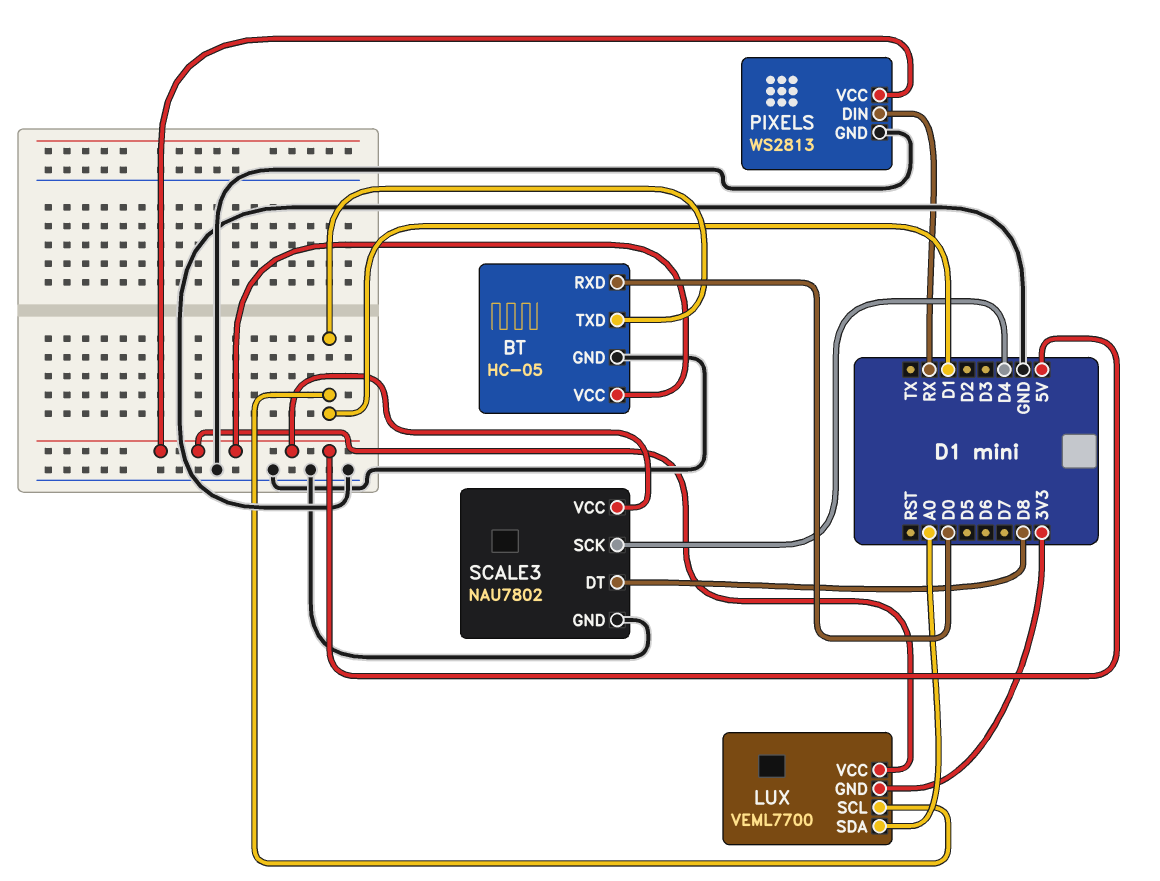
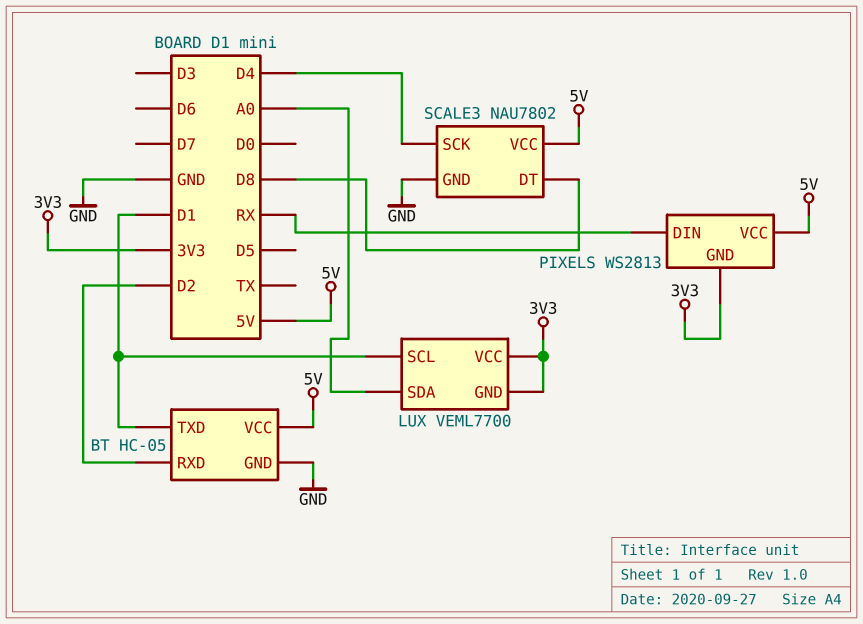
BT pin RXD: D0 -> D2
LUX pin VCC: 5V -> 3V3
PIXELS pin GND: GND -> 3V3

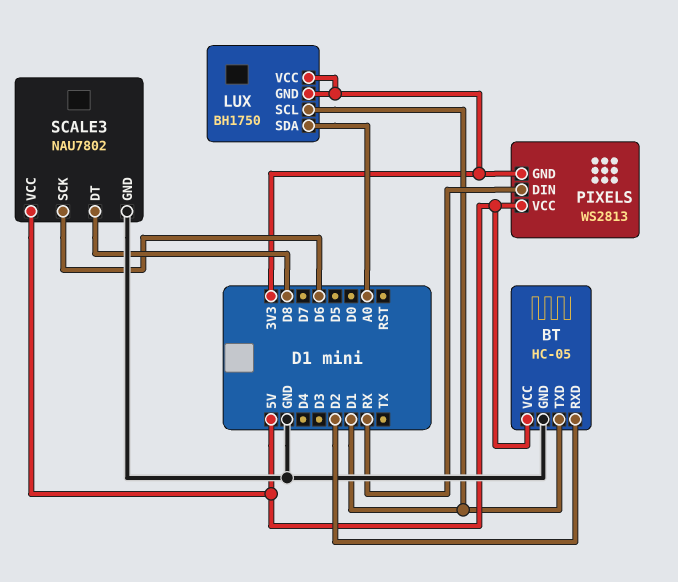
LUX: VEML7700 -> BH1750
SCALE3 pin SCK: D4 -> D6

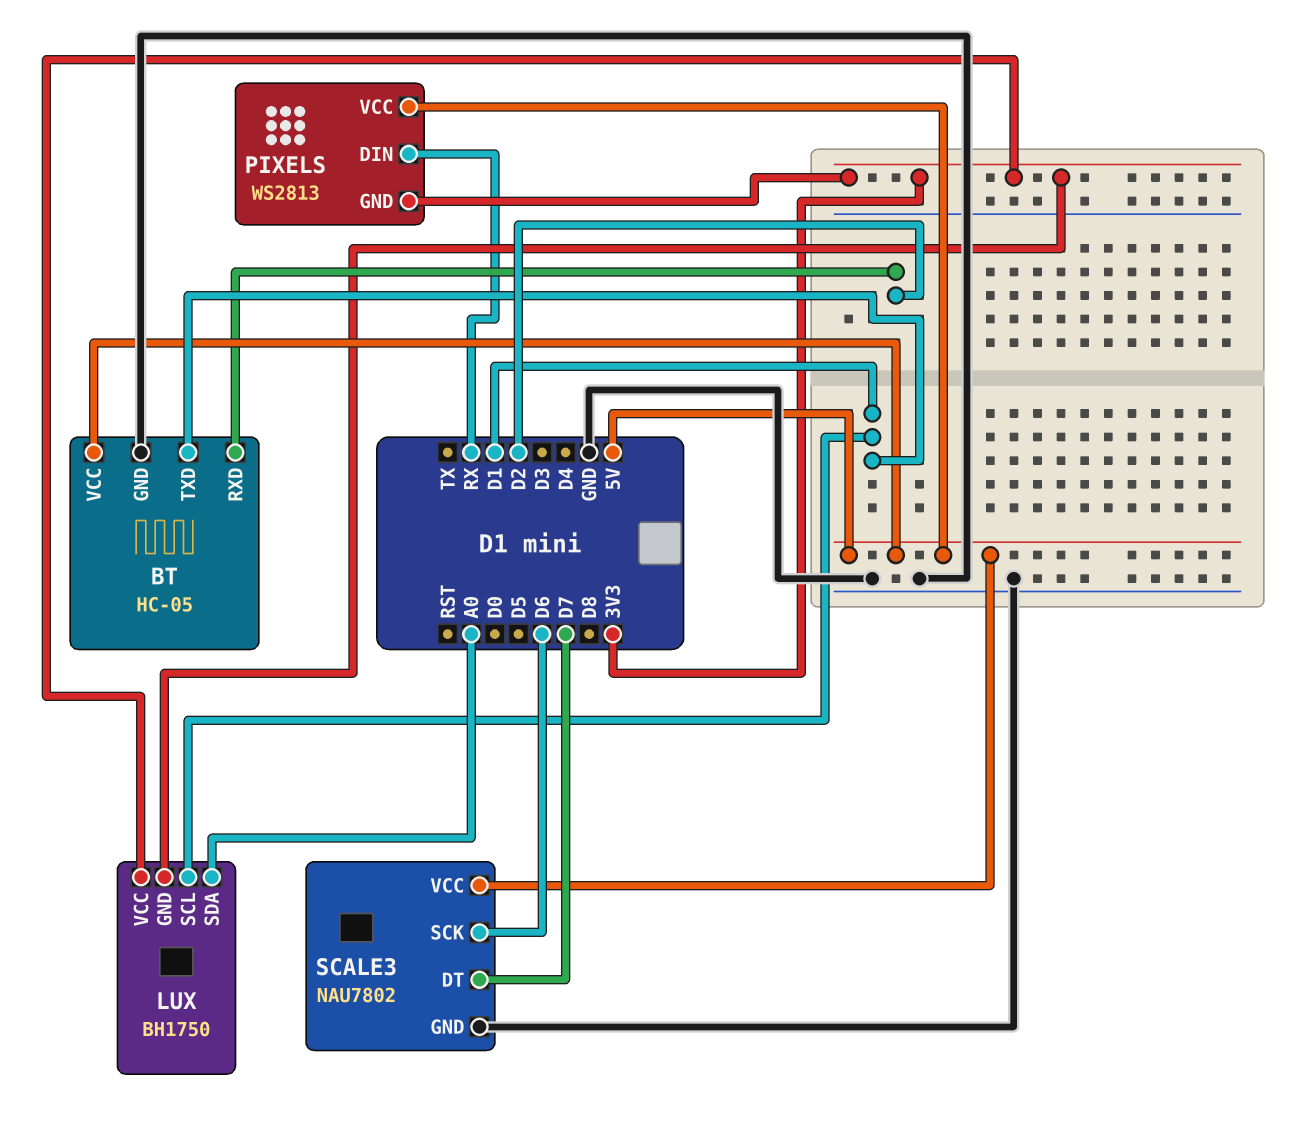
SCALE3 pin DT: D8 -> D7

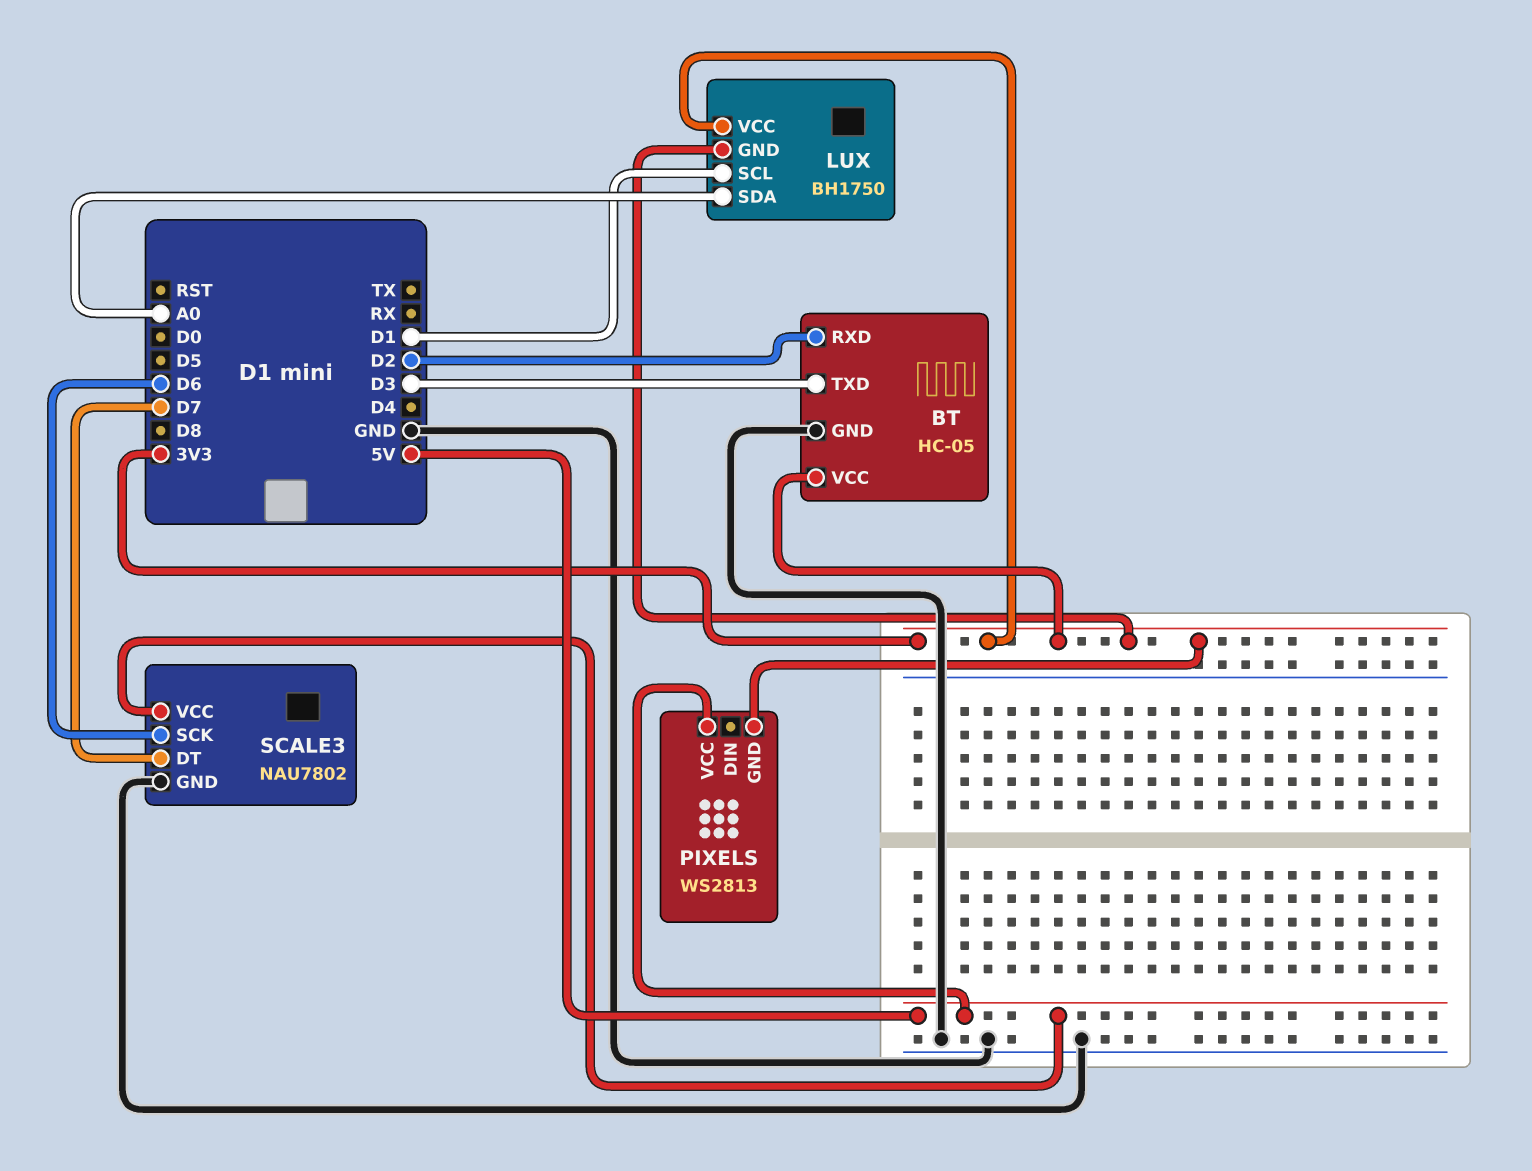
BT pin TXD: D1 -> D3
BT pin VCC: 5V -> 3V3
PIXELS pin DIN: RX -> none

